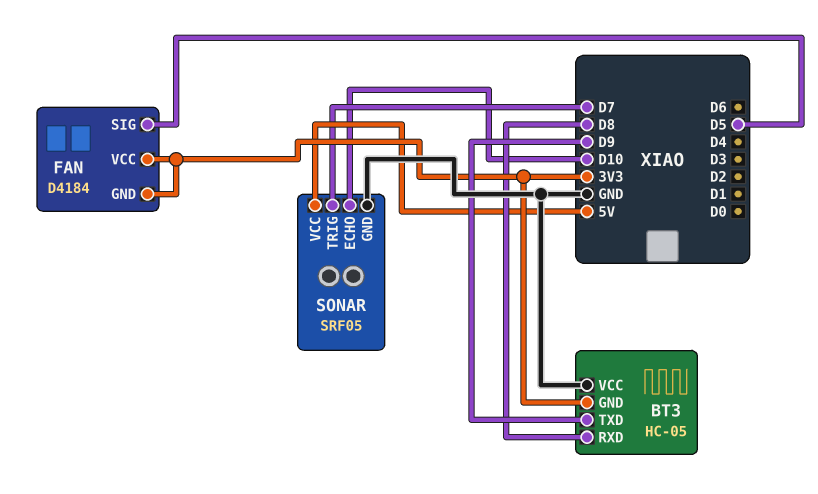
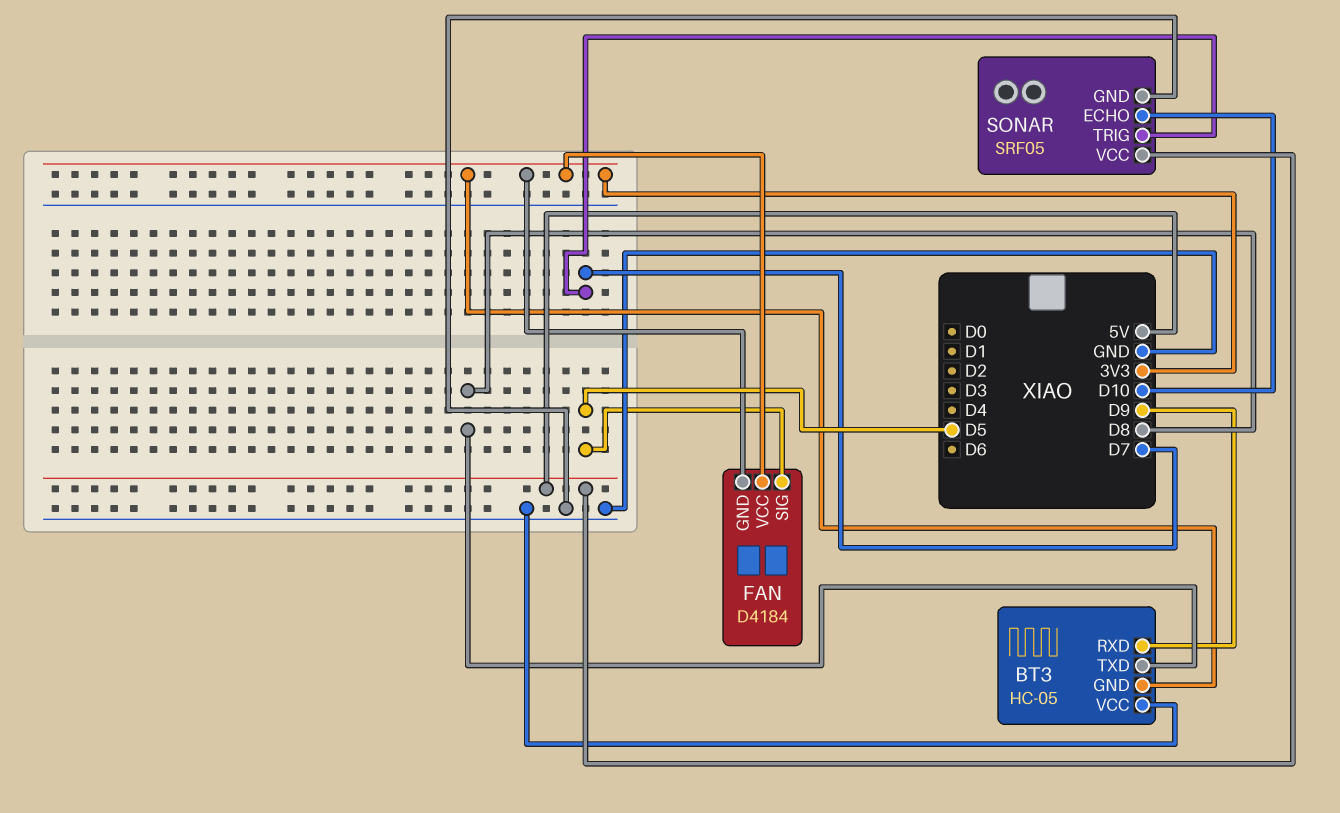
BT3 pin RXD: D8 -> D9
BT3 pin TXD: D9 -> D8

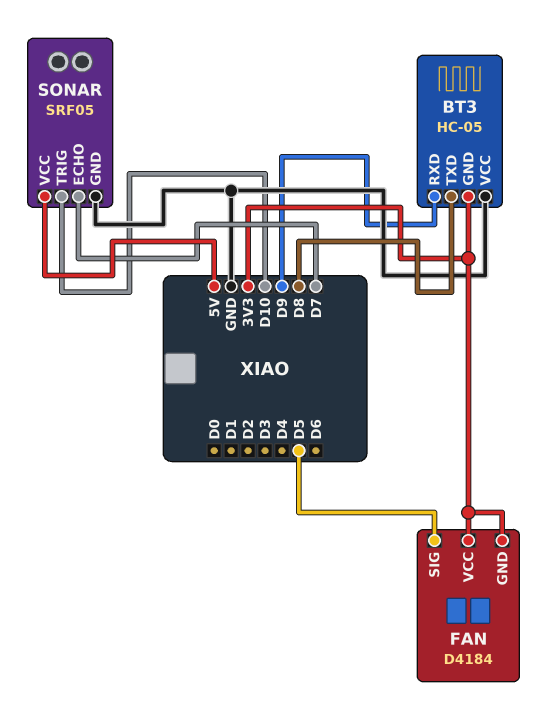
SONAR pin ECHO: D10 -> D7
SONAR pin TRIG: D7 -> D10

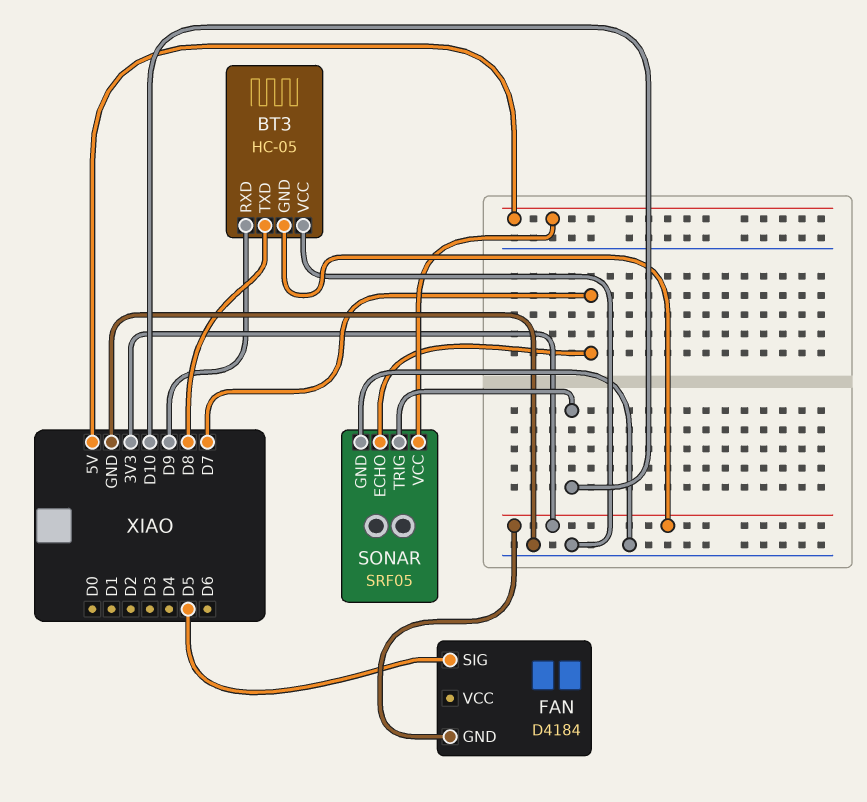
FAN pin VCC: 3V3 -> none

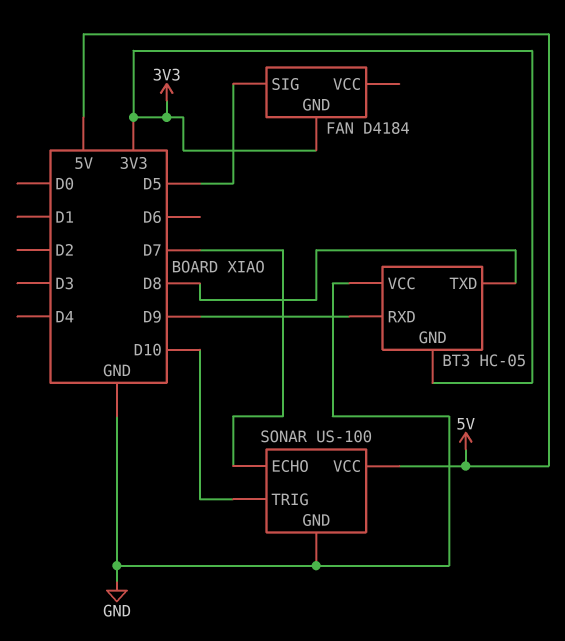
SONAR: SRF05 -> US-100

